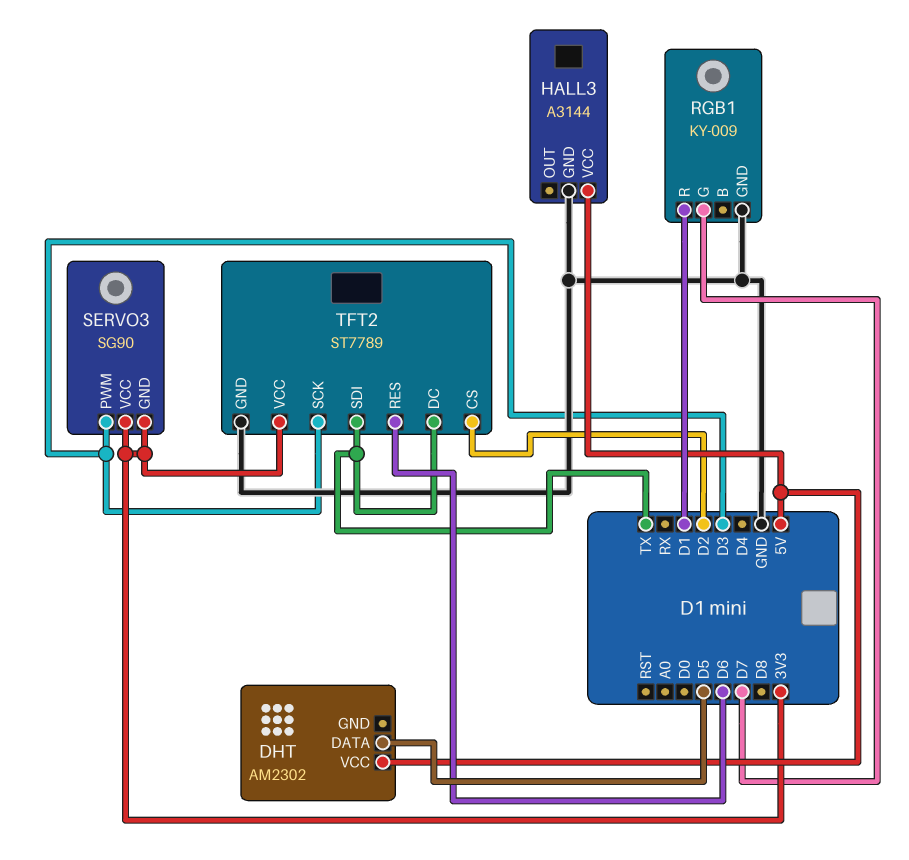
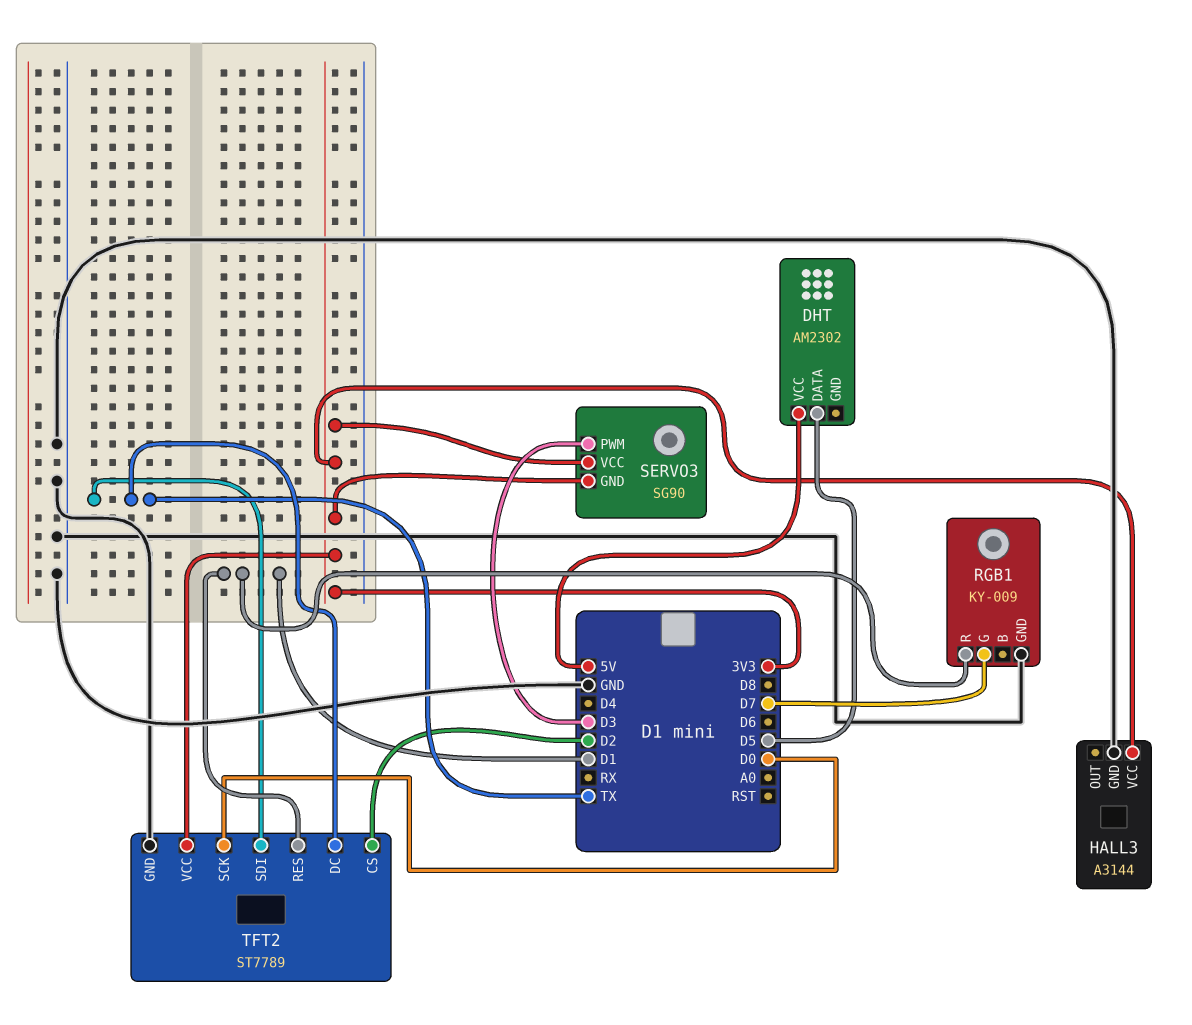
HALL3 pin VCC: 5V -> 3V3
TFT2 pin RES: D6 -> D1
TFT2 pin SCK: D3 -> D0

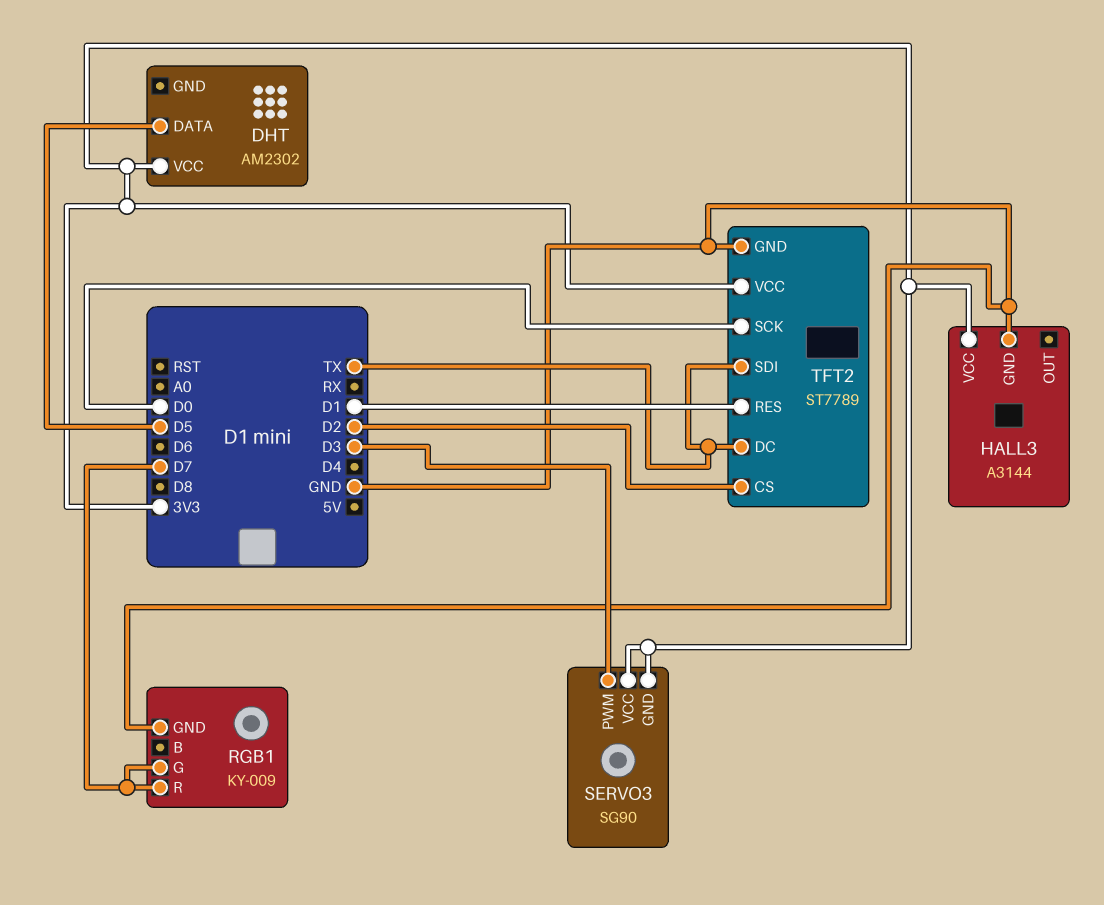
DHT pin VCC: 5V -> 3V3
RGB1 pin R: D1 -> D7

